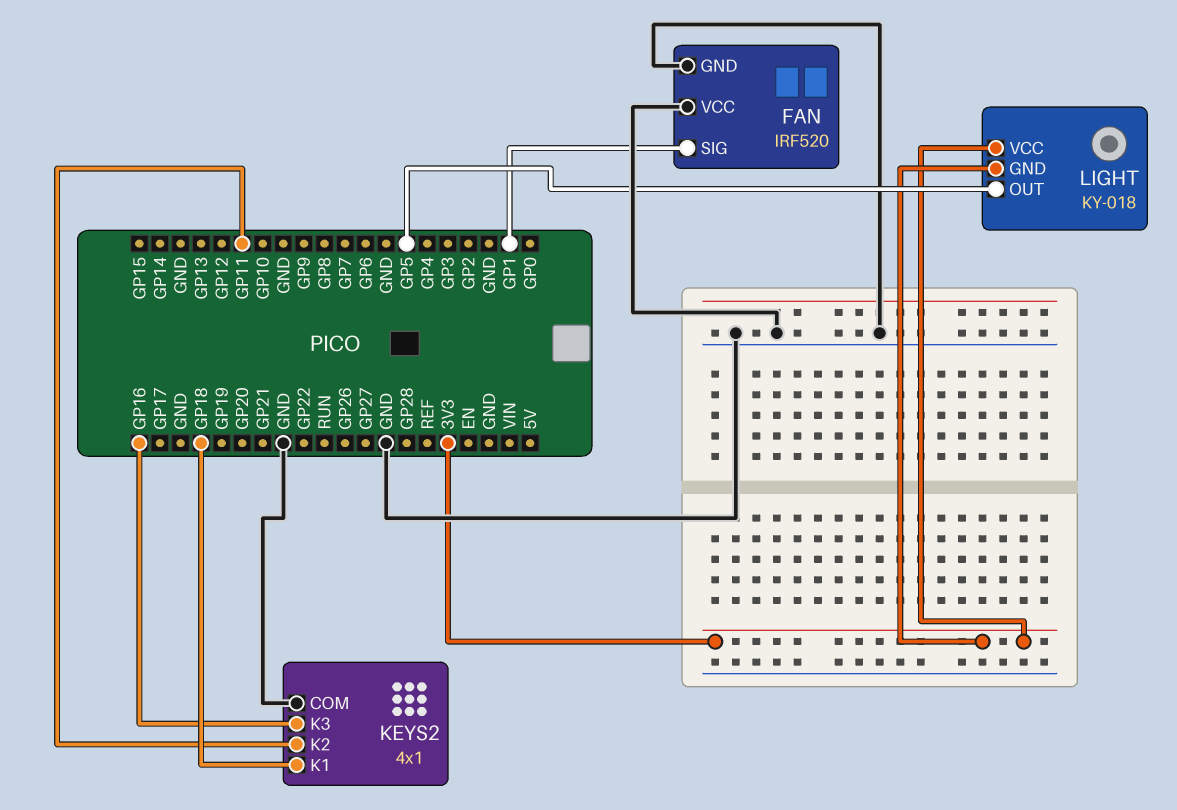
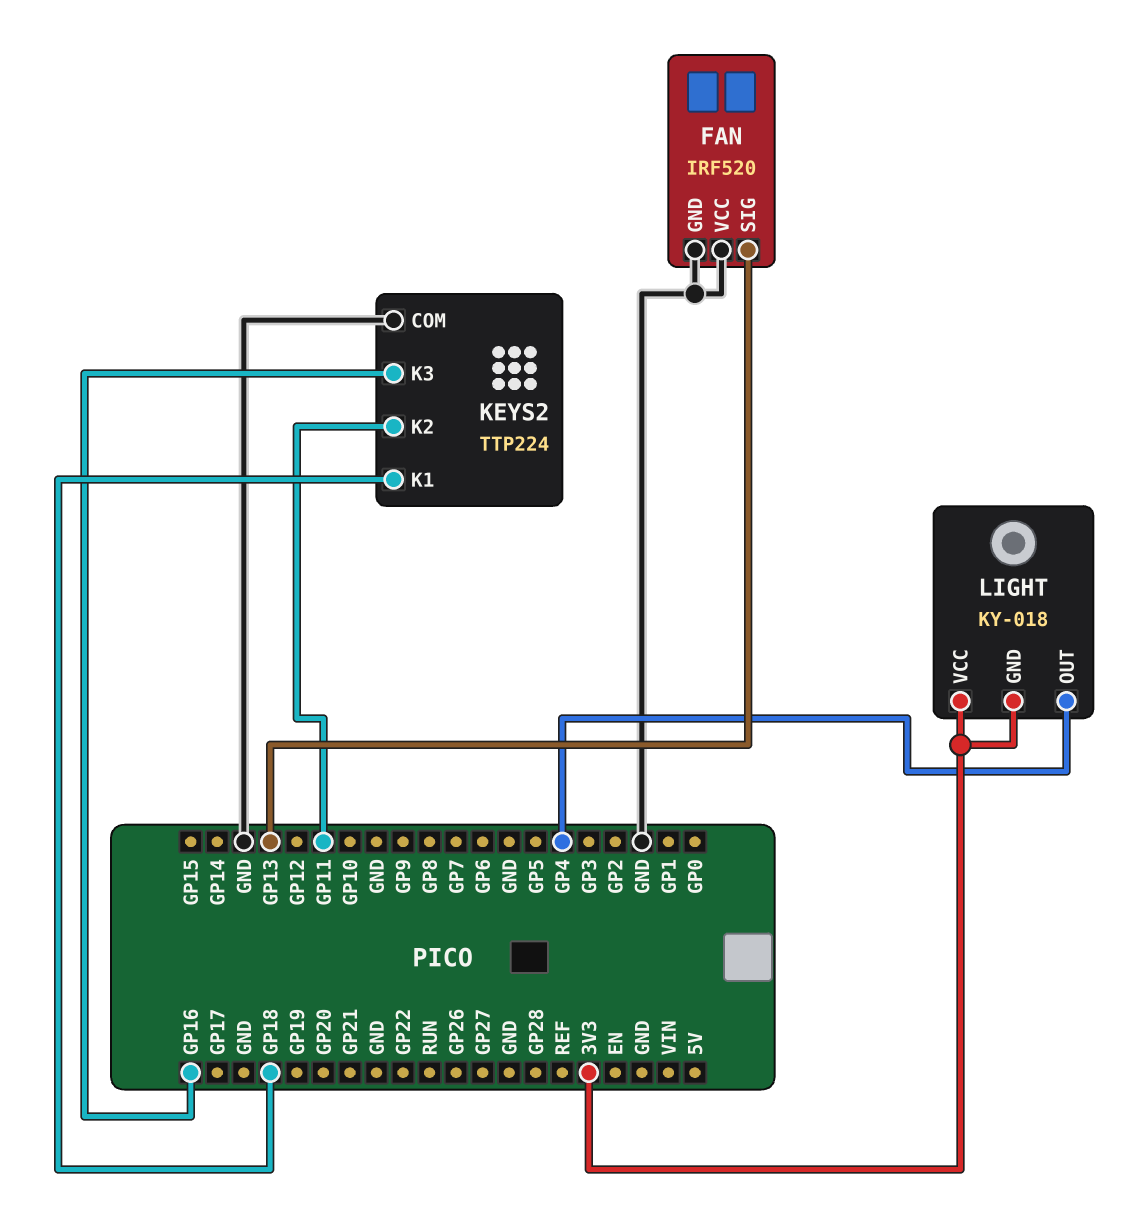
FAN pin SIG: GP1 -> GP13
KEYS2: 4x1 -> TTP224
LIGHT pin OUT: GP5 -> GP4

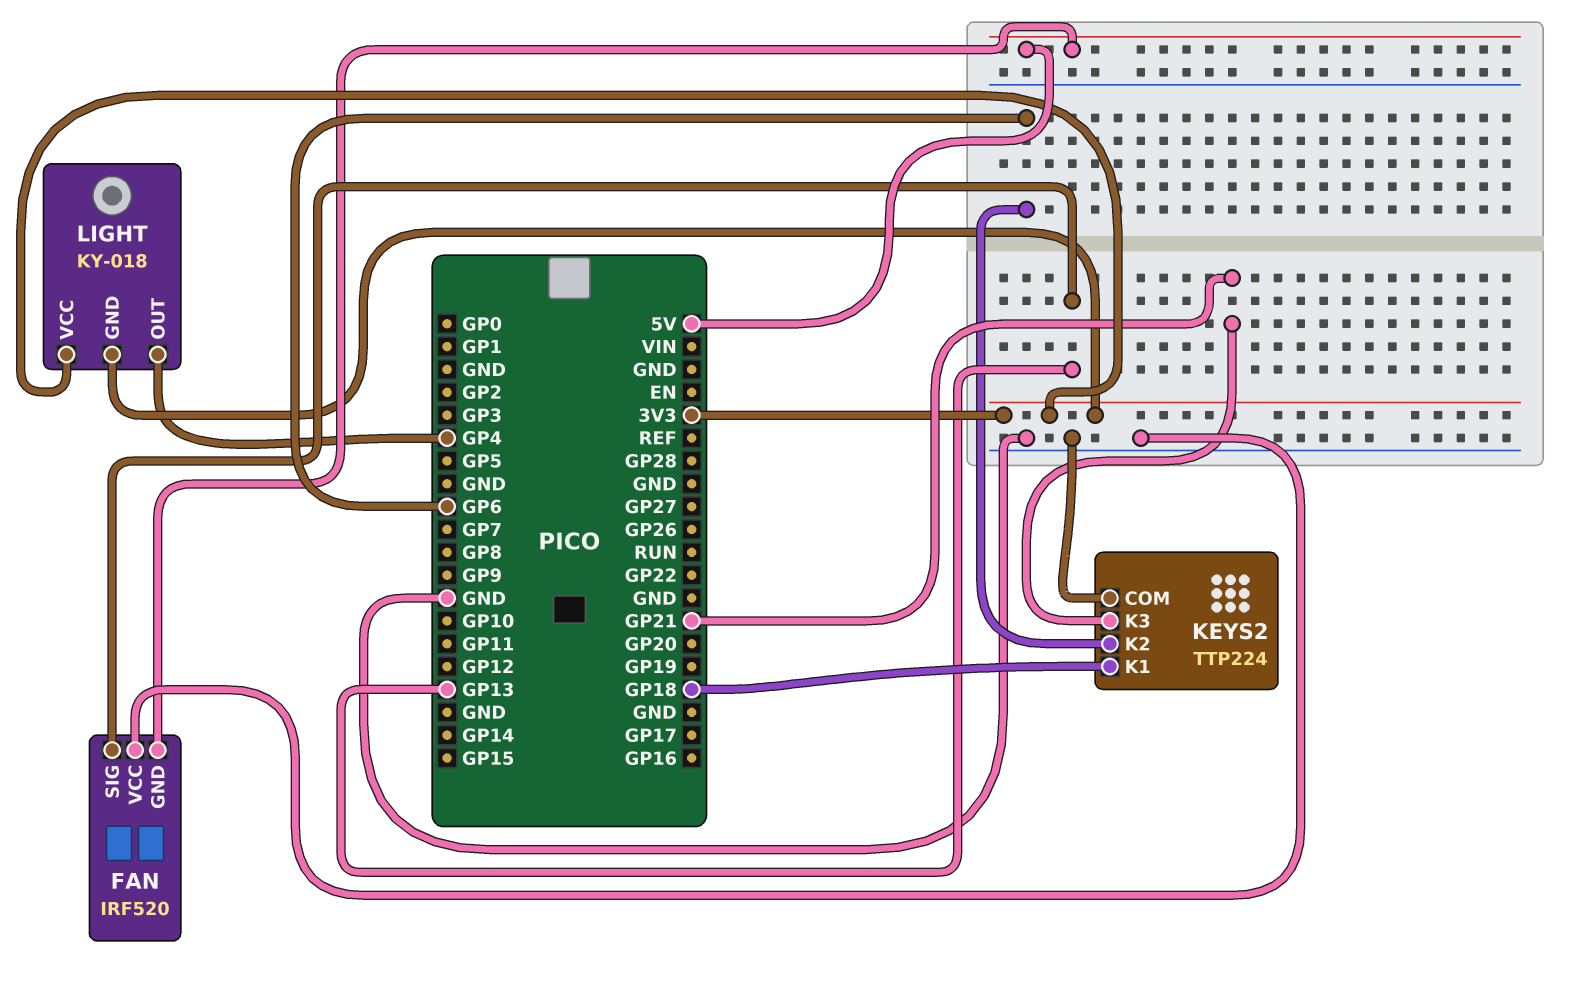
FAN pin GND: GND -> 5V
KEYS2 pin K2: GP11 -> GP6
KEYS2 pin K3: GP16 -> GP21

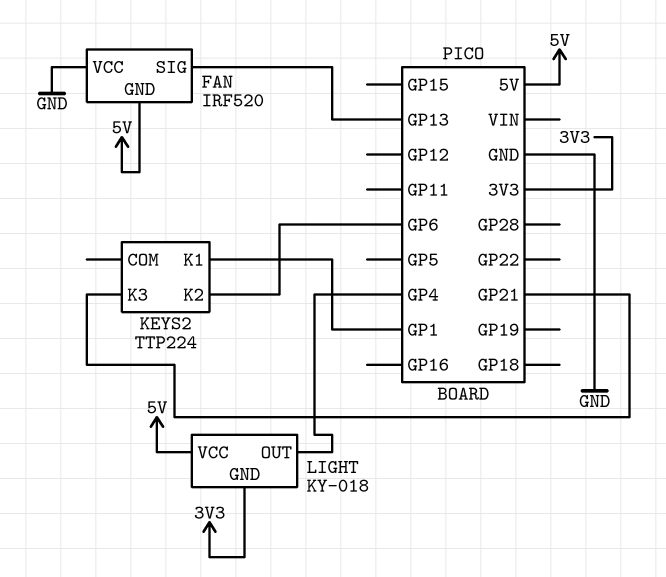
KEYS2 pin COM: GND -> none
KEYS2 pin K1: GP18 -> GP1
LIGHT pin VCC: 3V3 -> 5V

